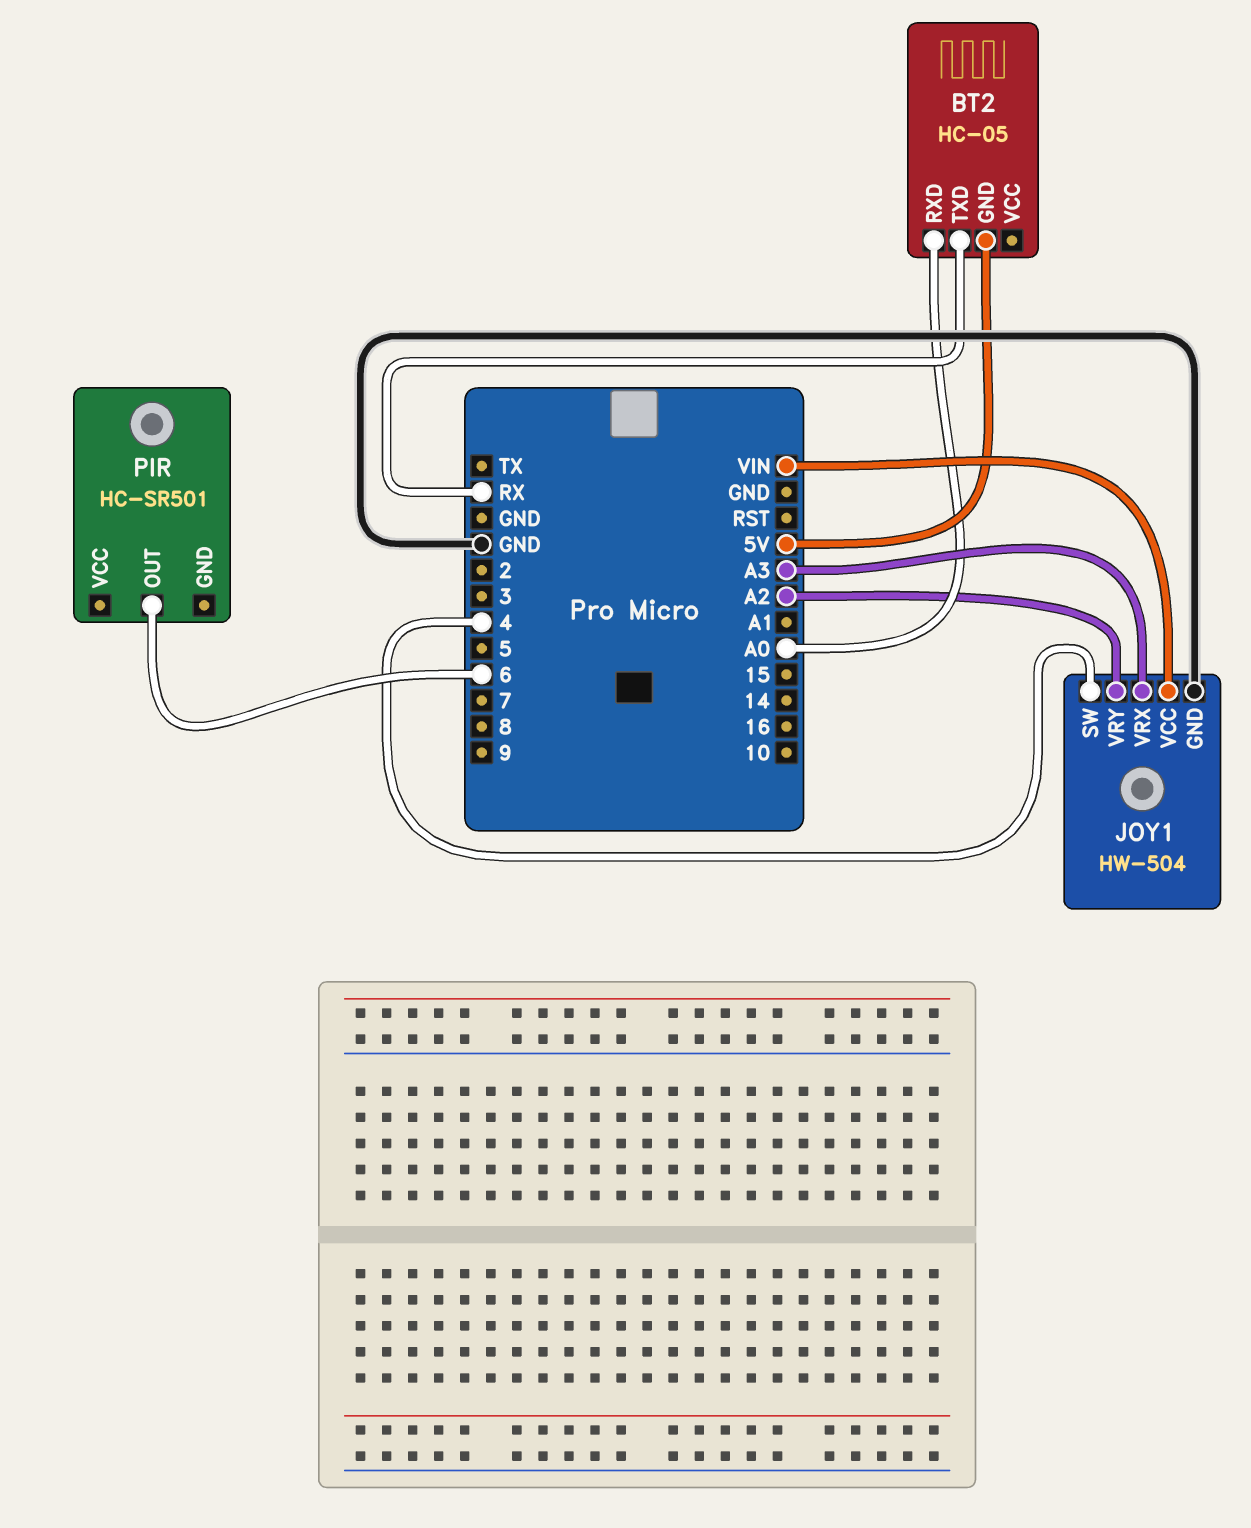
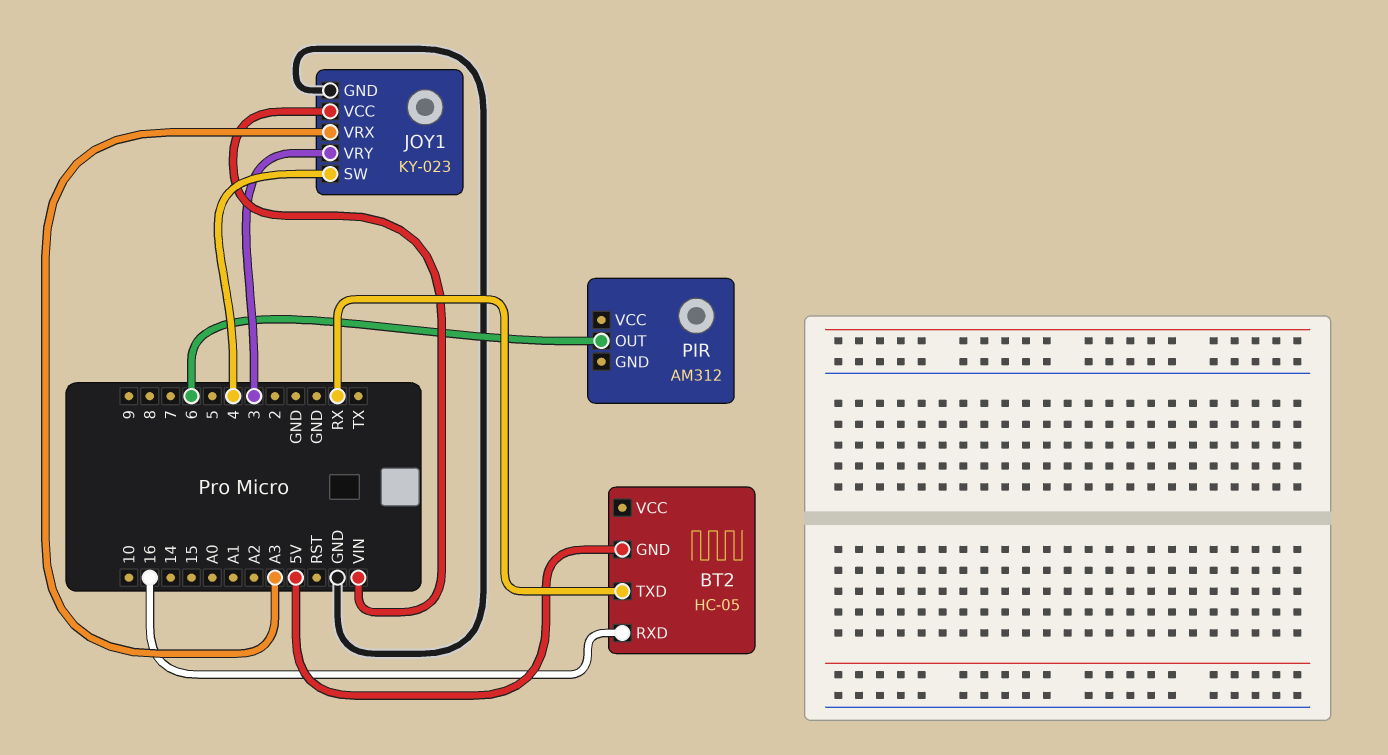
BT2 pin RXD: A0 -> 16
JOY1: HW-504 -> KY-023
JOY1 pin VRY: A2 -> 3
PIR: HC-SR501 -> AM312

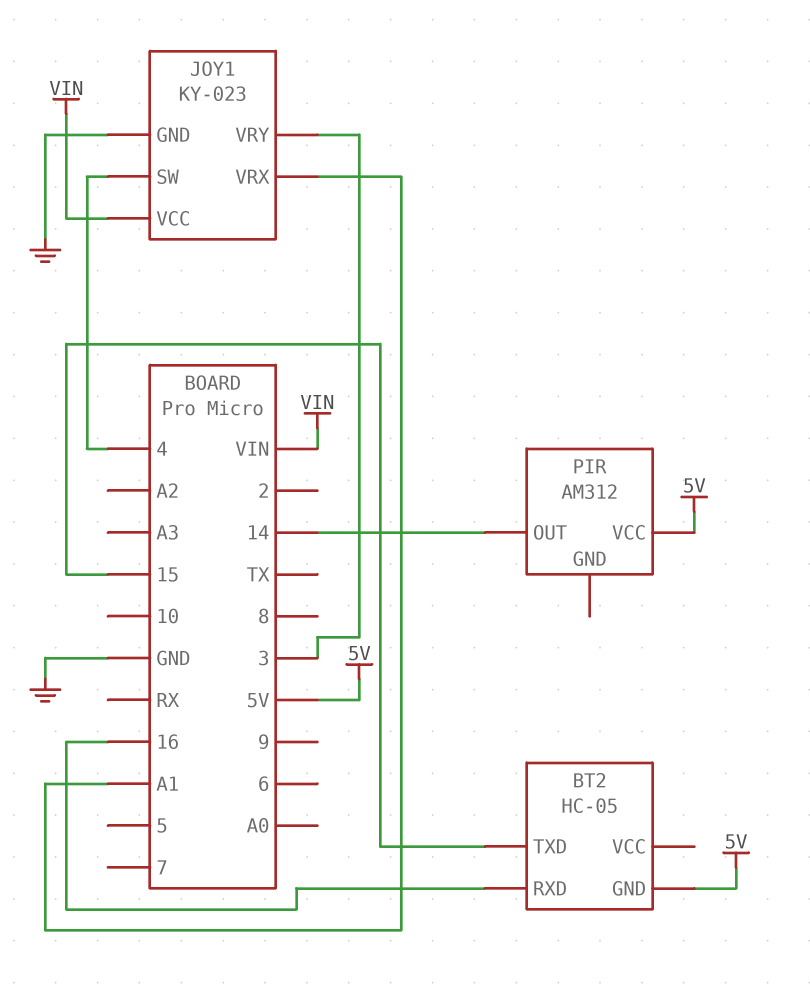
BT2 pin TXD: RX -> 15
JOY1 pin VRX: A3 -> A1
PIR pin OUT: 6 -> 14
PIR pin VCC: none -> 5V

